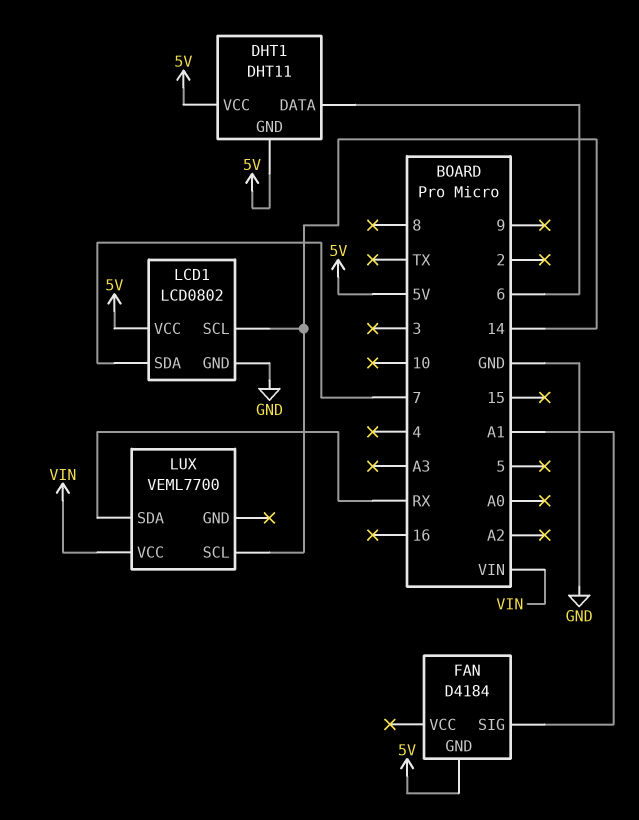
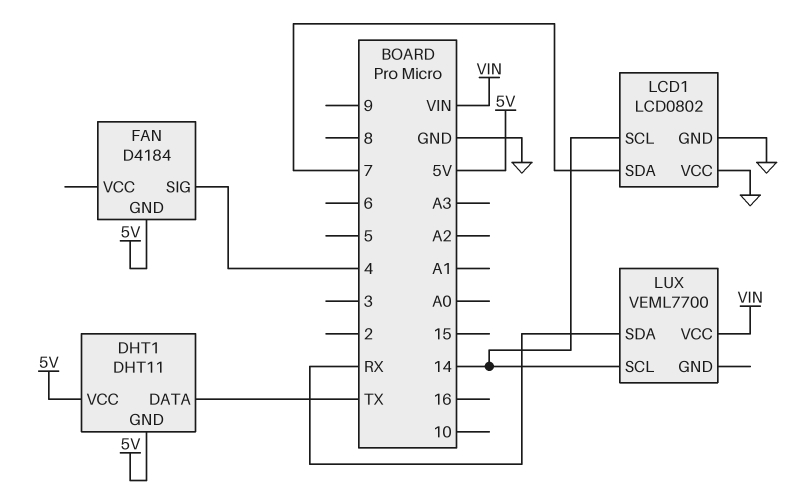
DHT1 pin DATA: 6 -> TX
FAN pin SIG: A1 -> 4
LCD1 pin VCC: 5V -> GND

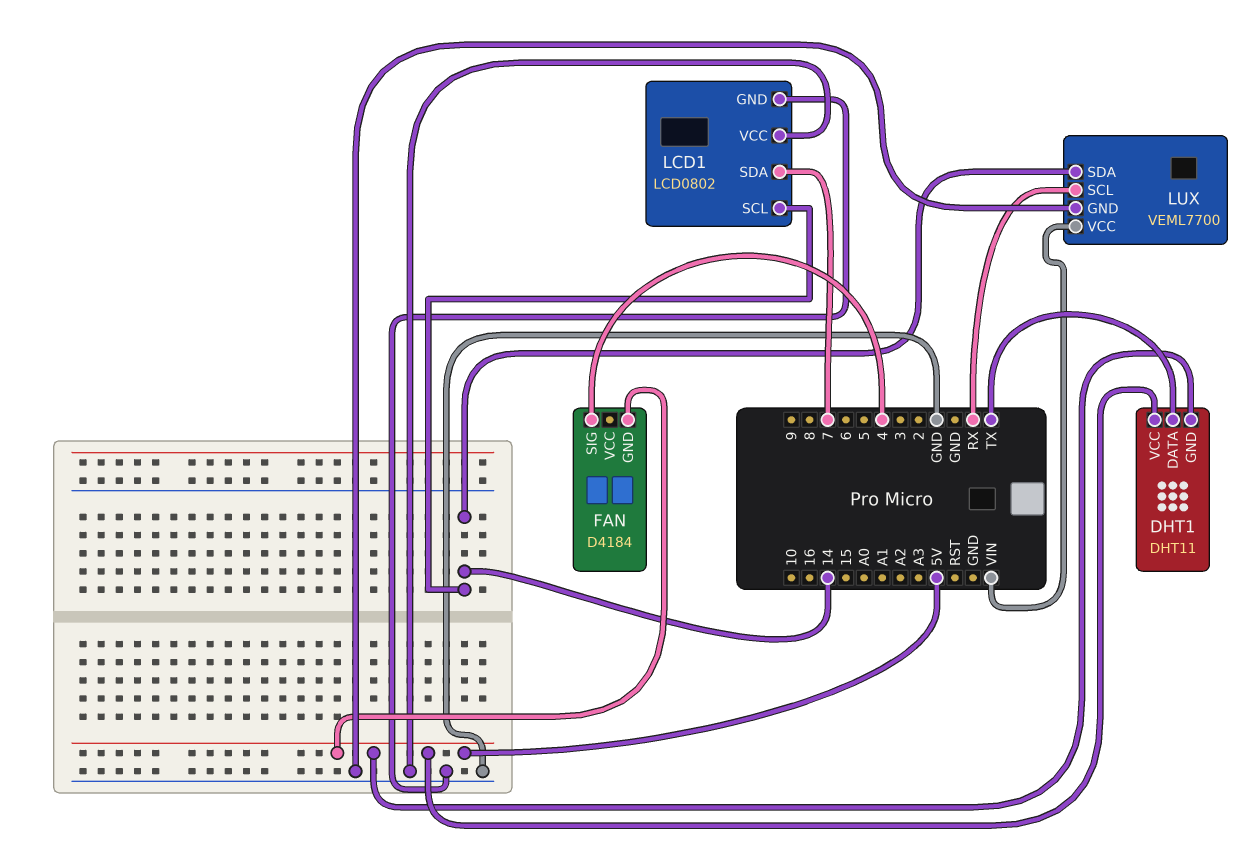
LUX pin GND: none -> GND
LUX pin SCL: 14 -> RX
LUX pin SDA: RX -> 14

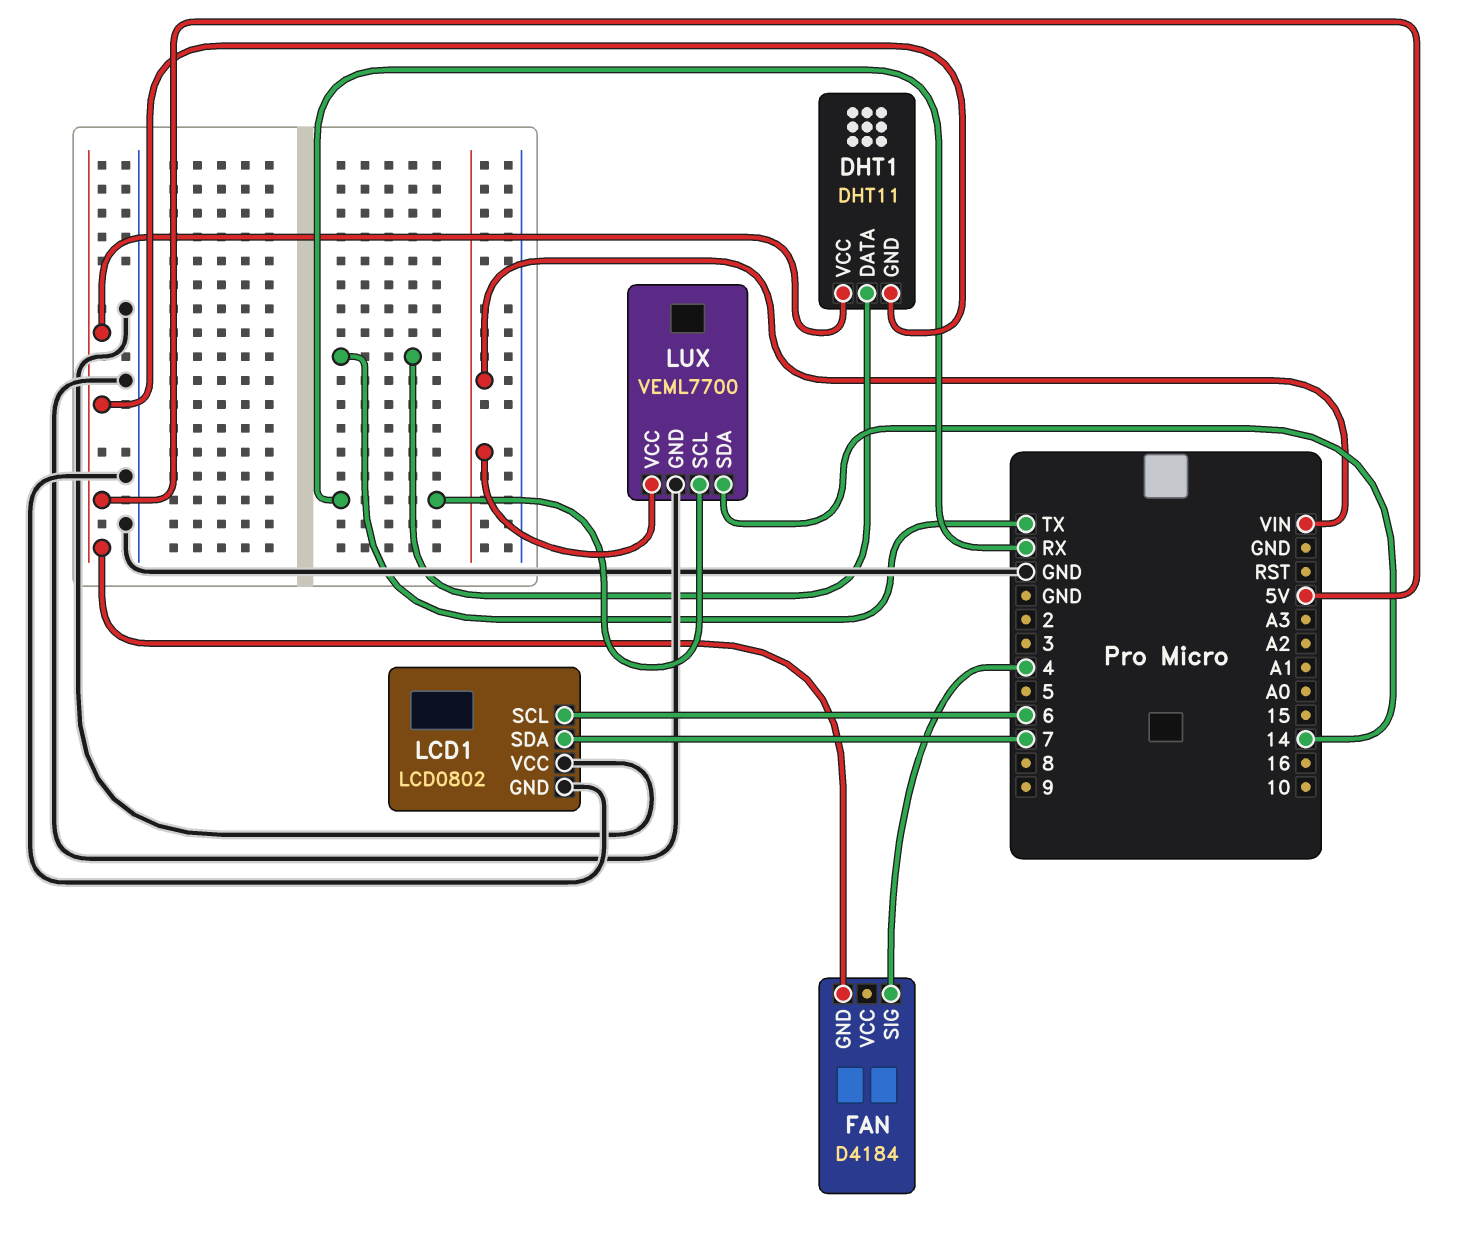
LCD1 pin SCL: 14 -> 6

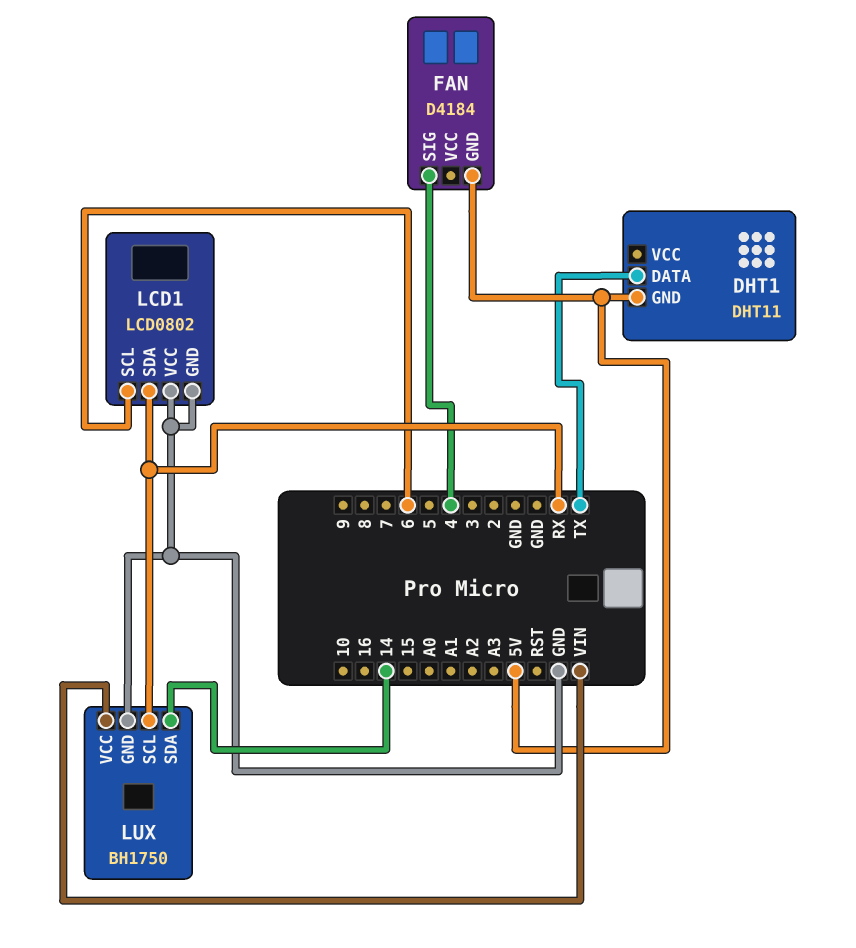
DHT1 pin VCC: 5V -> none
LCD1 pin SDA: 7 -> RX
LUX: VEML7700 -> BH1750

